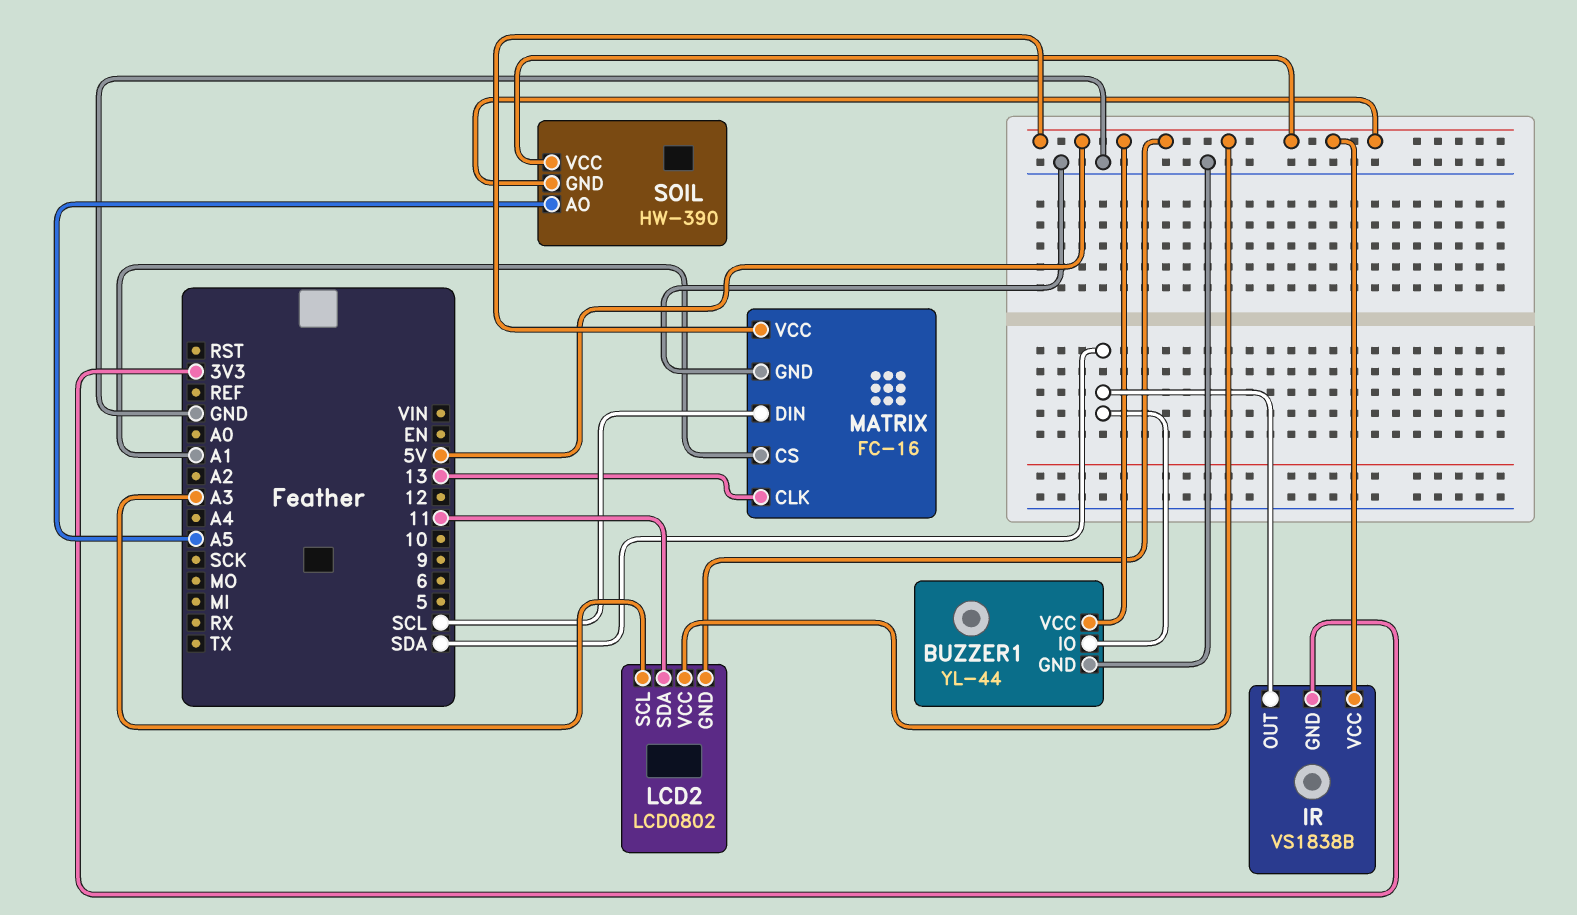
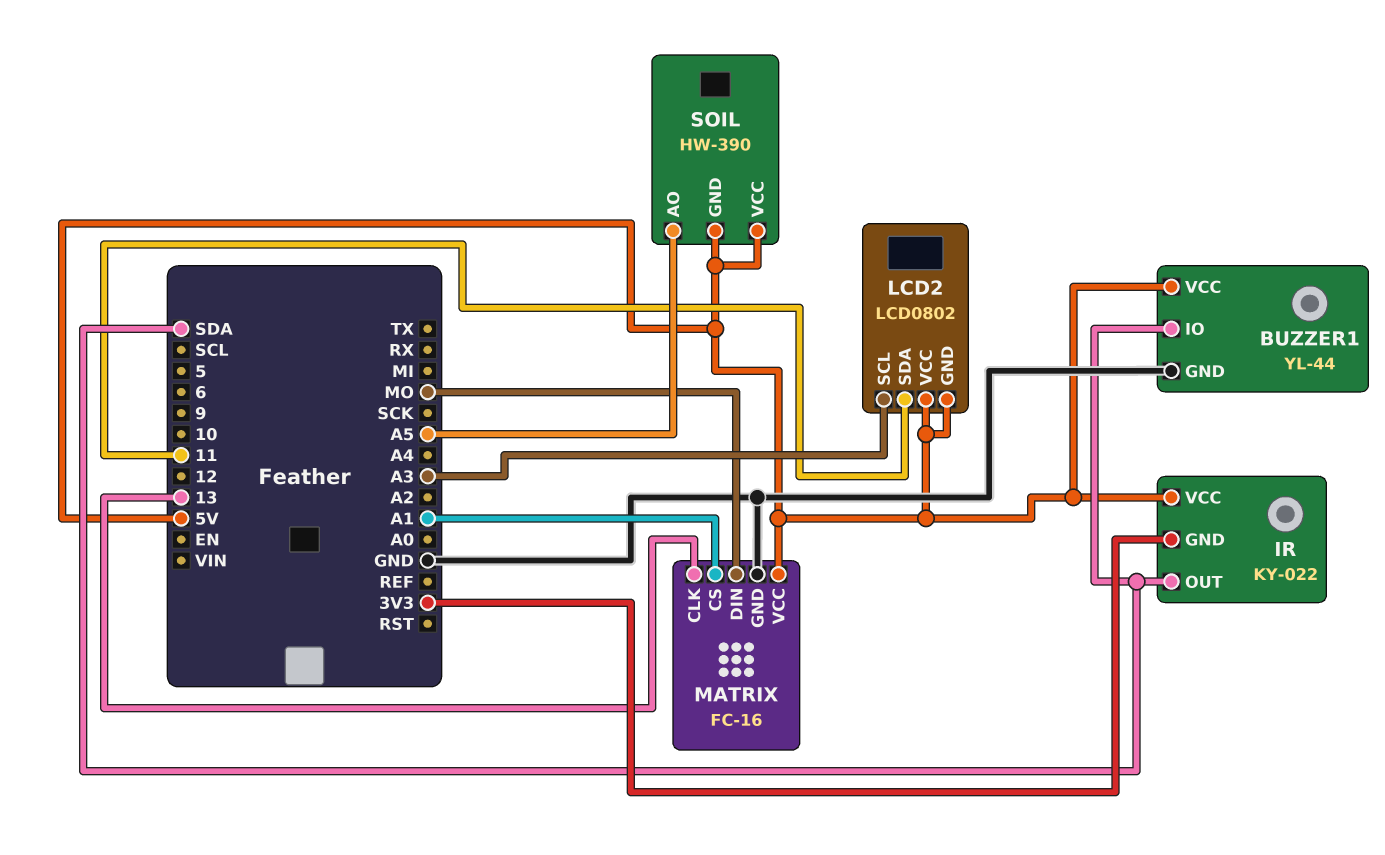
IR: VS1838B -> KY-022
MATRIX pin DIN: SCL -> MO

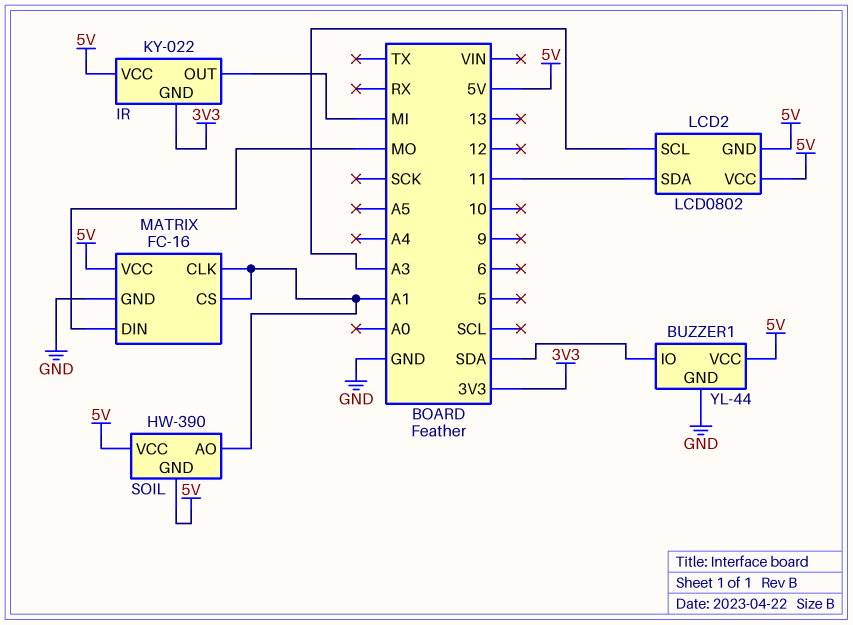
IR pin OUT: SDA -> MI
MATRIX pin CLK: 13 -> A1
SOIL pin AO: A5 -> A1

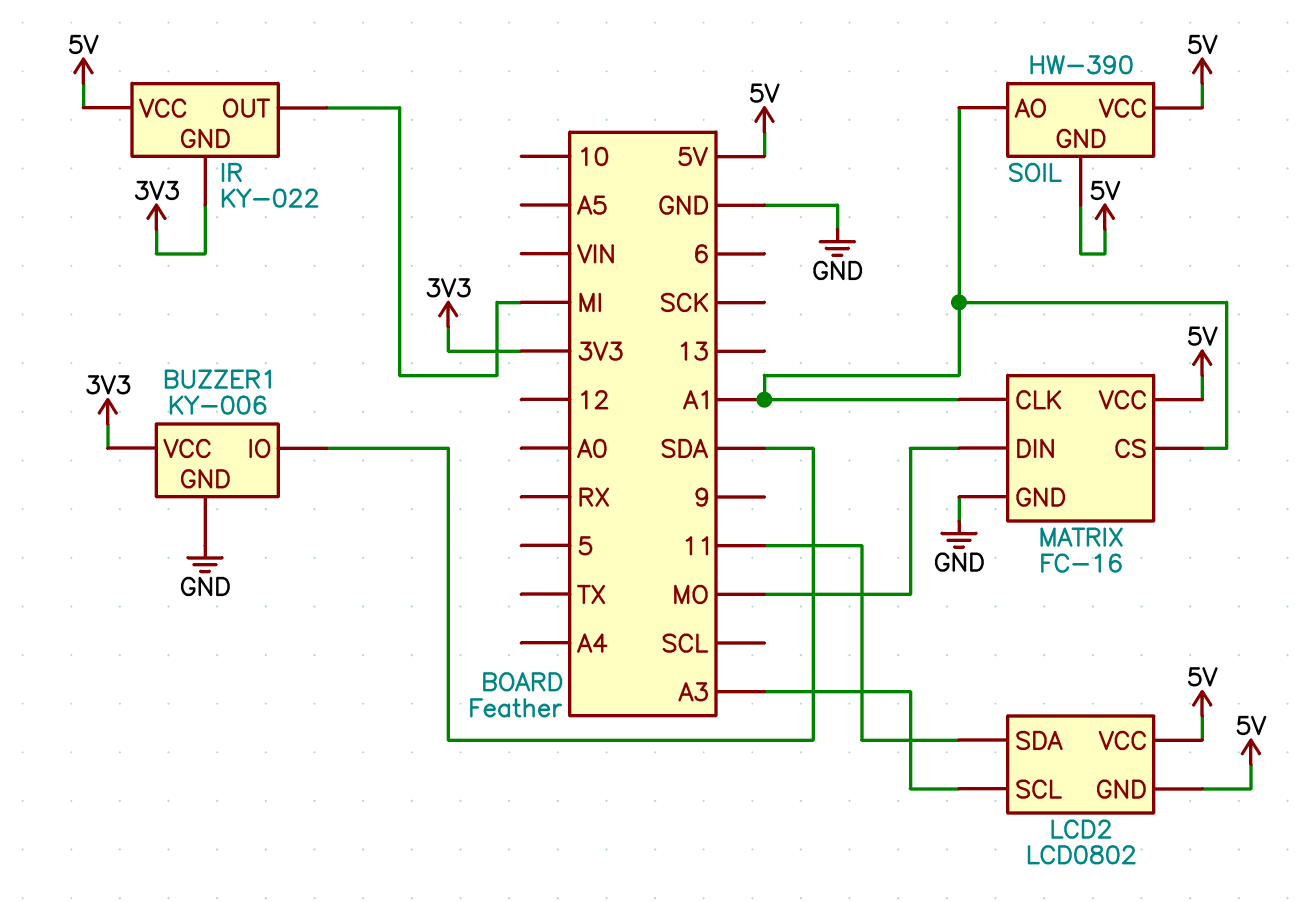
BUZZER1: YL-44 -> KY-006
BUZZER1 pin VCC: 5V -> 3V3

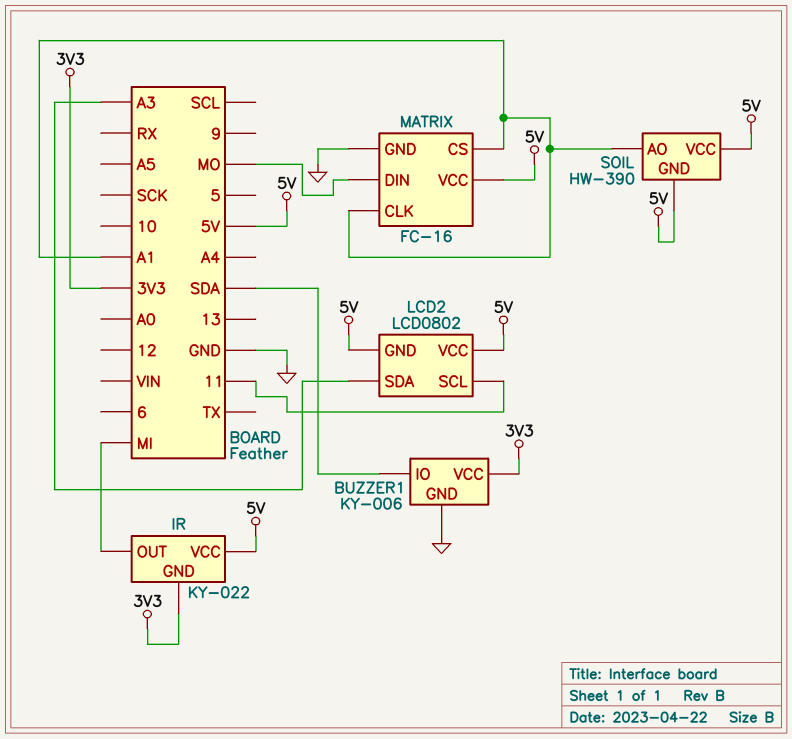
LCD2 pin SCL: A3 -> 11
LCD2 pin SDA: 11 -> A3

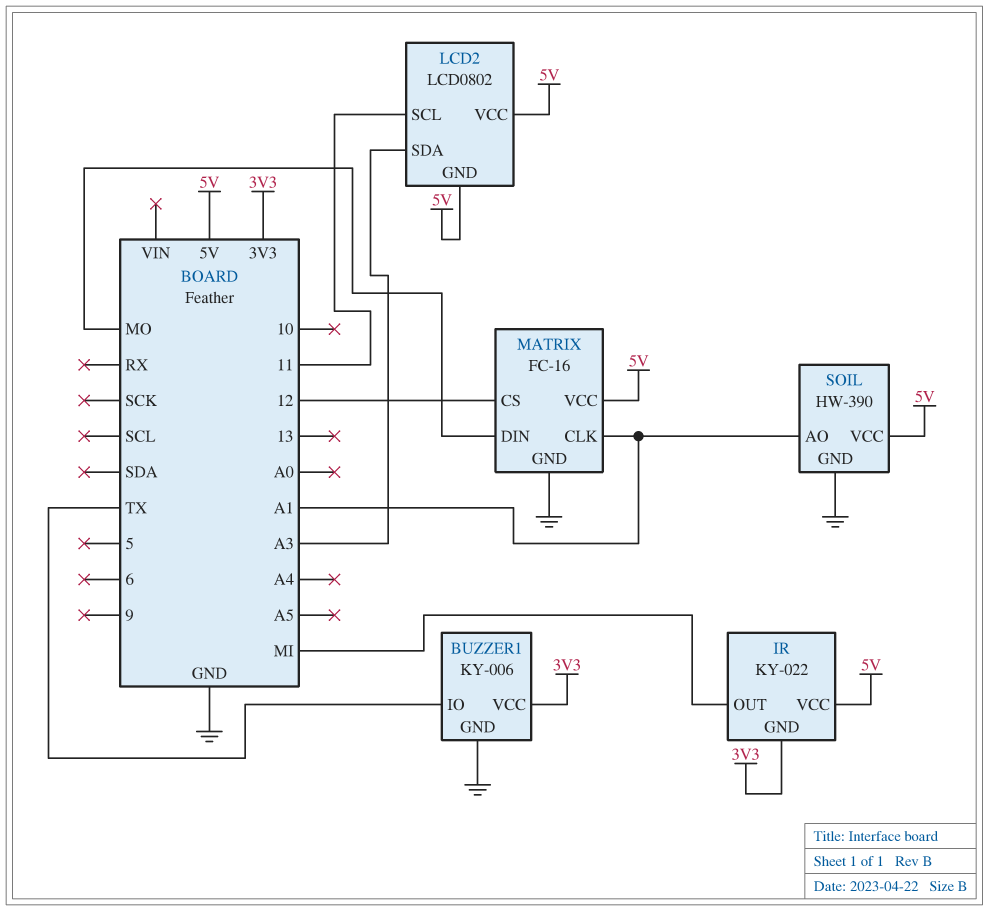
BUZZER1 pin IO: SDA -> TX
MATRIX pin CS: A1 -> 12
SOIL pin GND: 5V -> GND

